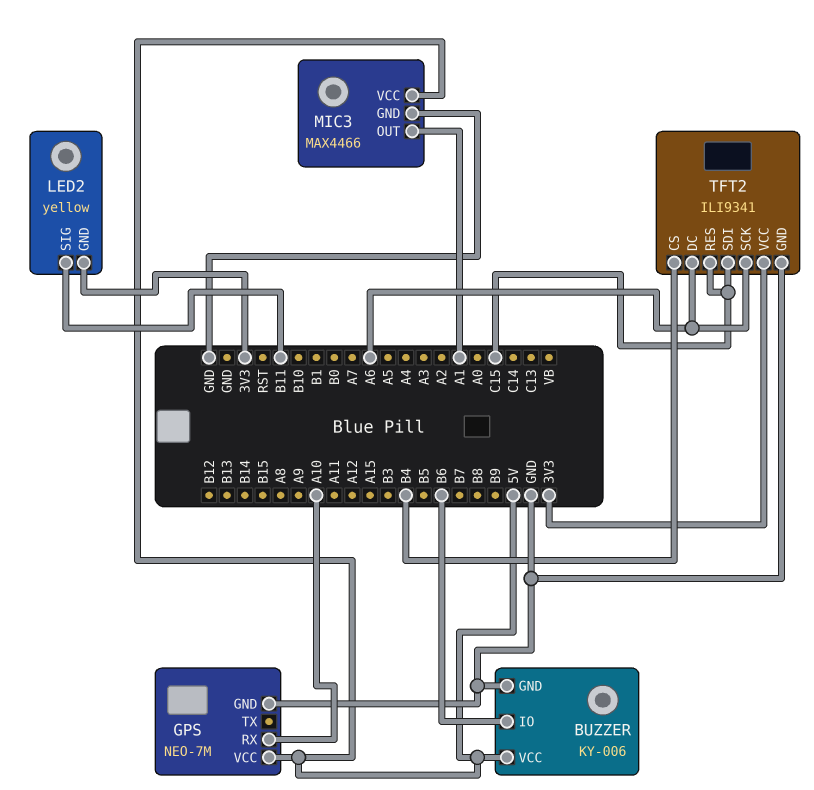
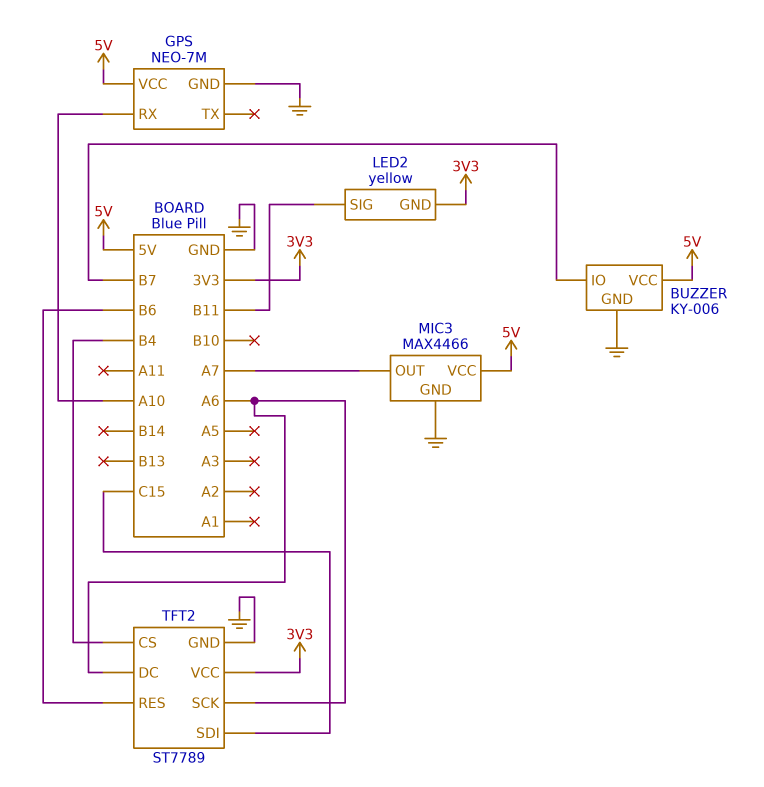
BUZZER pin IO: B6 -> B7
MIC3 pin OUT: A1 -> A7
TFT2: ILI9341 -> ST7789
TFT2 pin RES: C15 -> B6

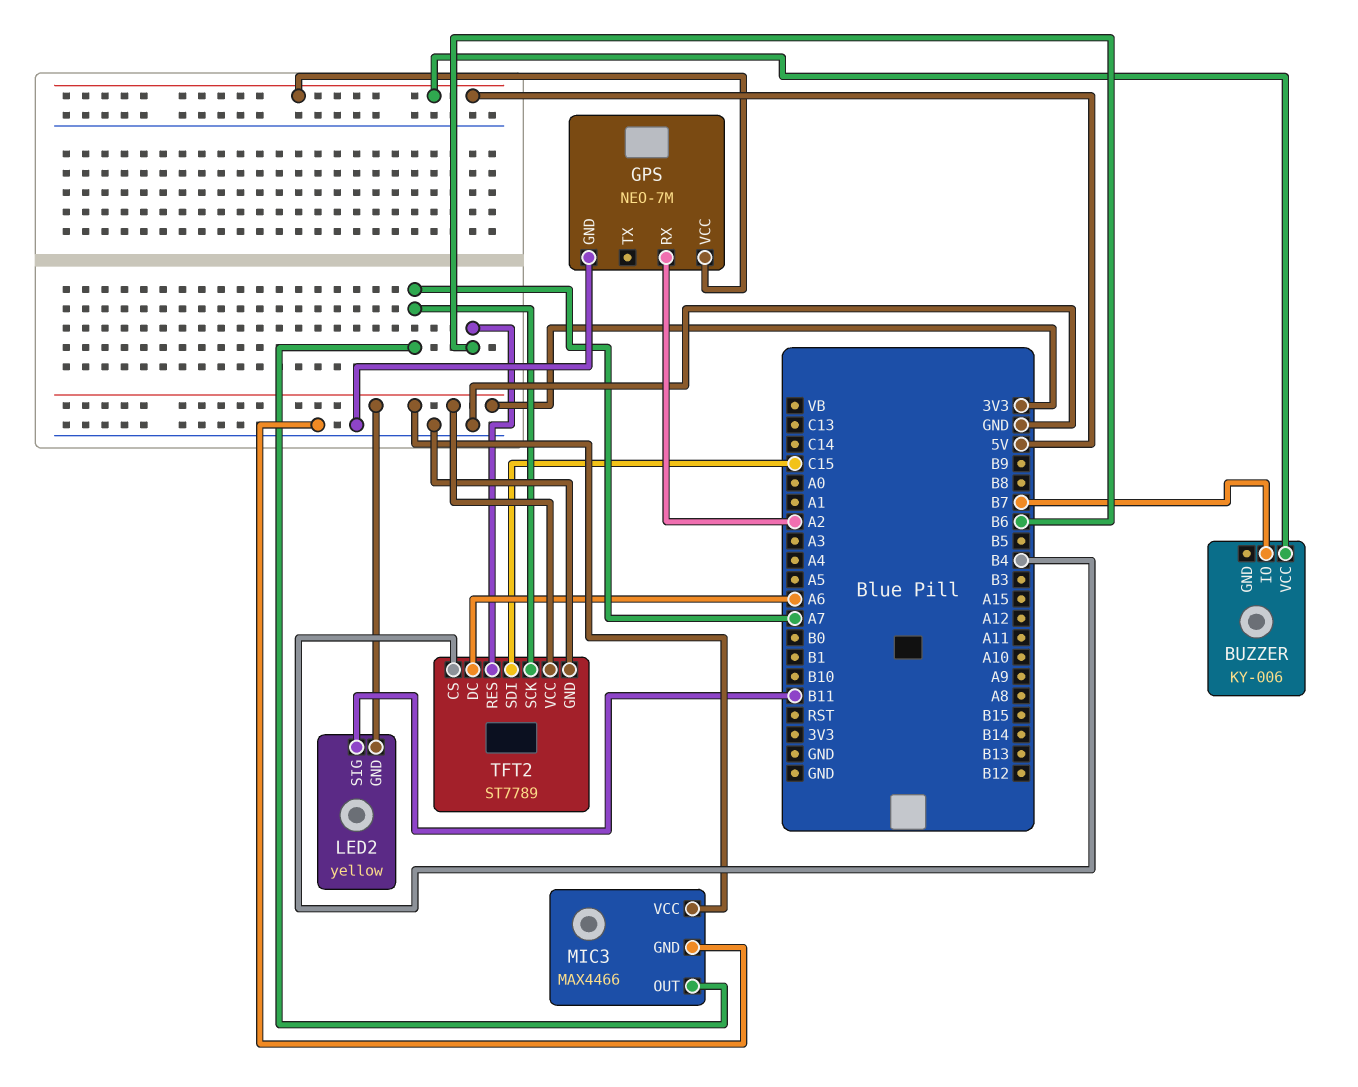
BUZZER pin GND: GND -> none
GPS pin RX: A10 -> A2
MIC3 pin VCC: 5V -> 3V3
TFT2 pin SCK: A6 -> A7

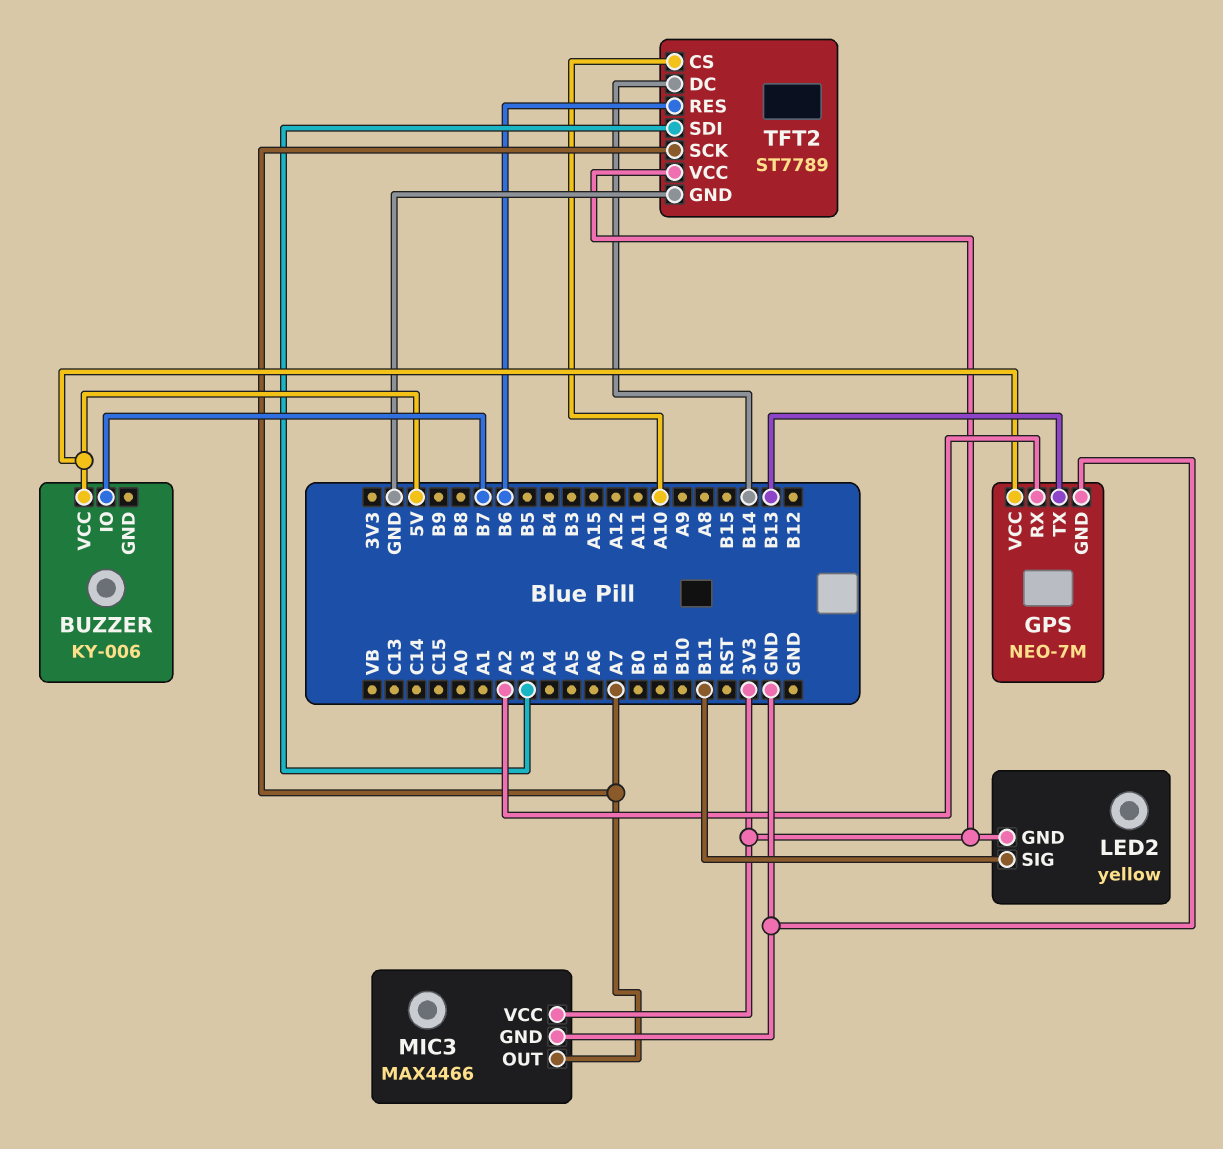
GPS pin TX: none -> B13
TFT2 pin CS: B4 -> A10
TFT2 pin DC: A6 -> B14
TFT2 pin SDI: C15 -> A3

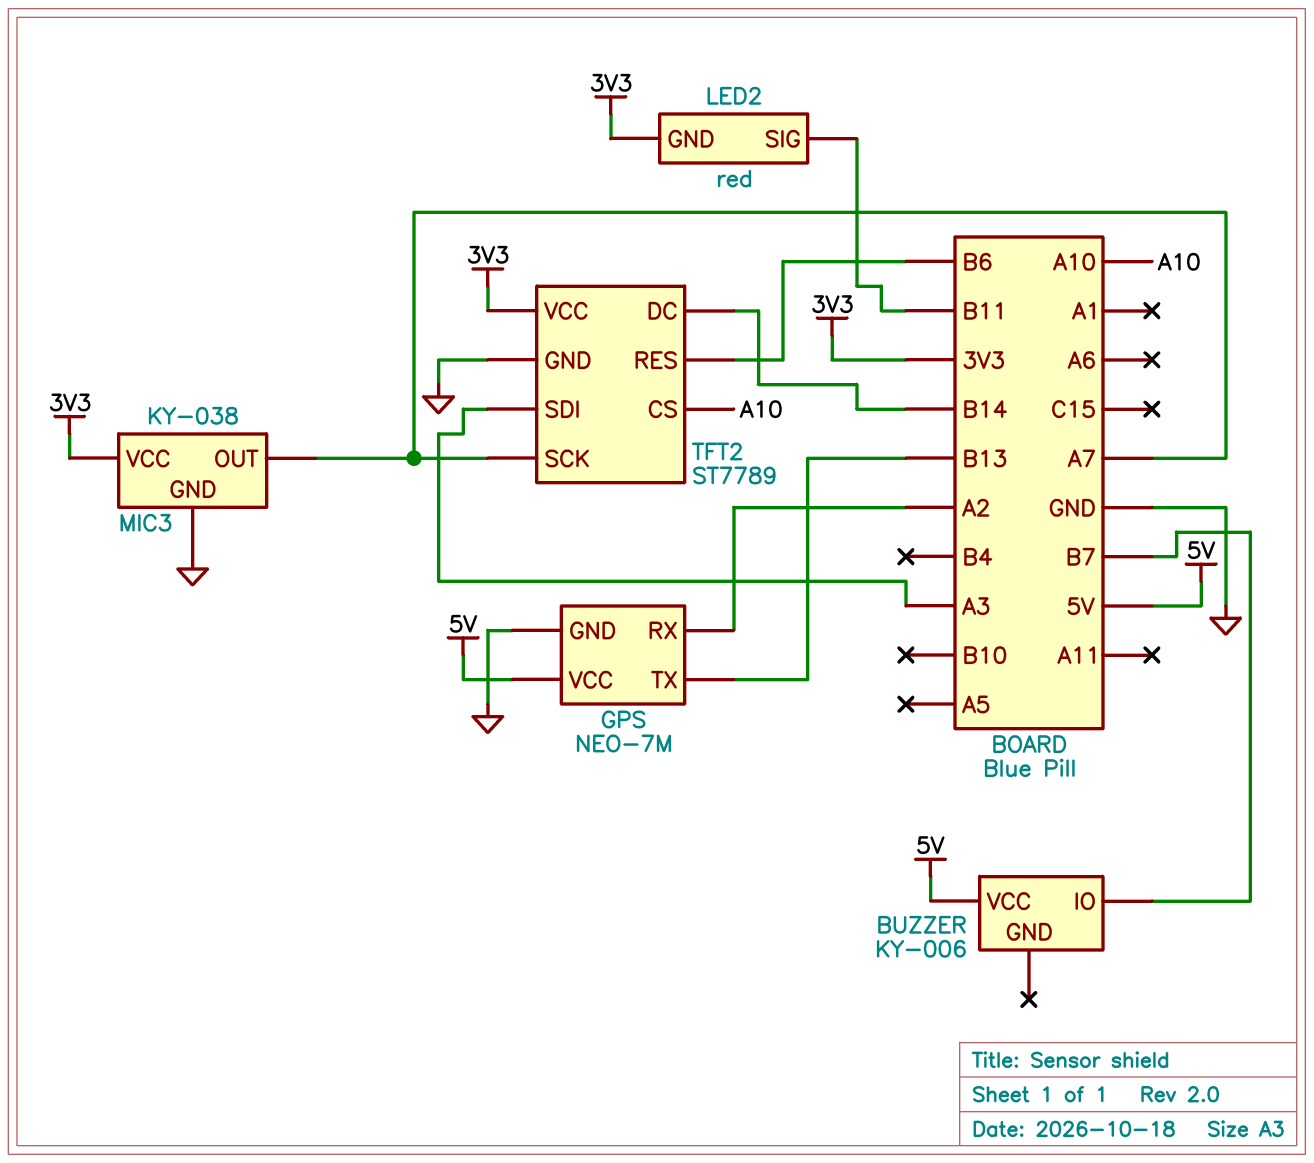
LED2: yellow -> red
MIC3: MAX4466 -> KY-038

